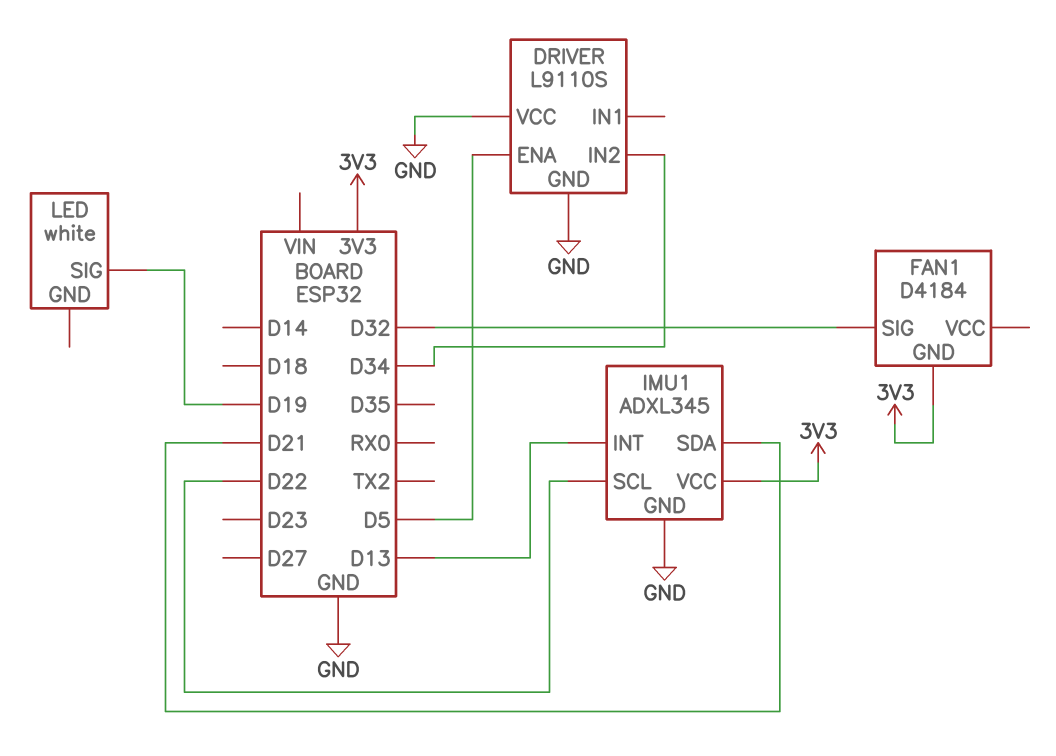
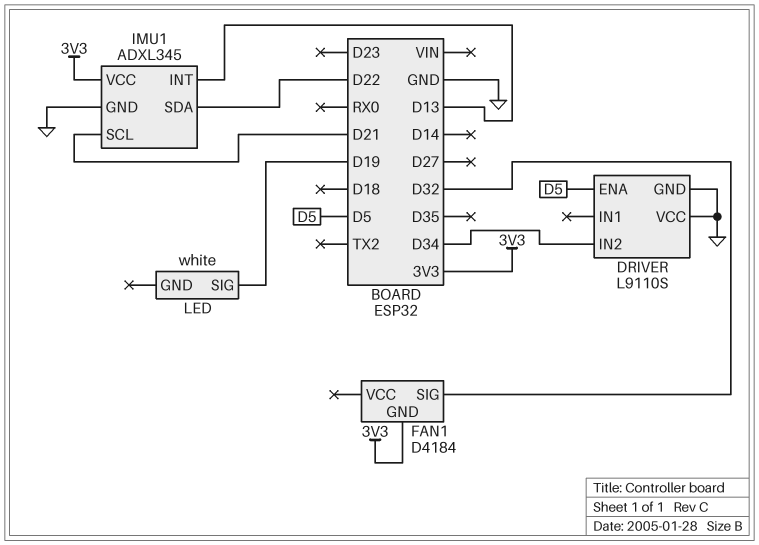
IMU1 pin SCL: D22 -> D21
IMU1 pin SDA: D21 -> D22

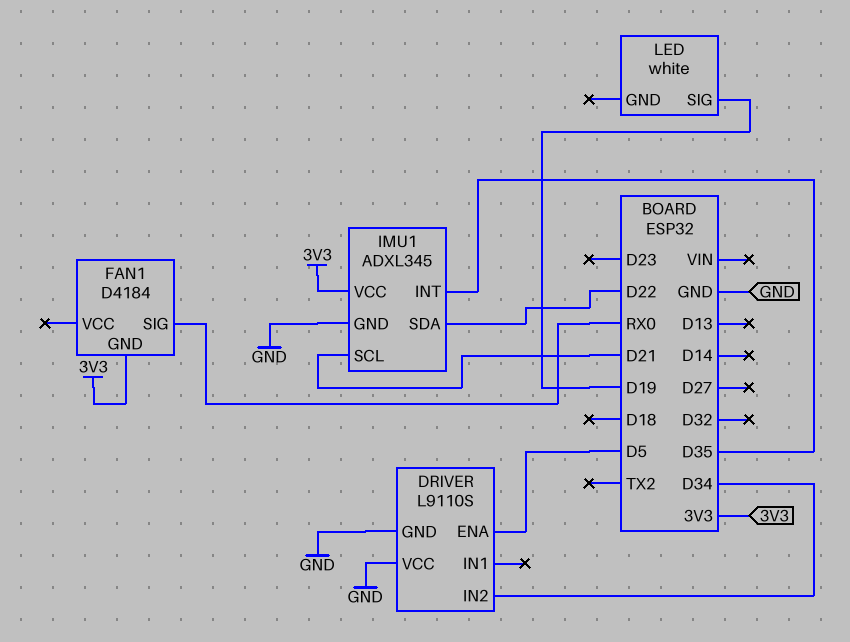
FAN1 pin SIG: D32 -> RX0
IMU1 pin INT: D13 -> D35

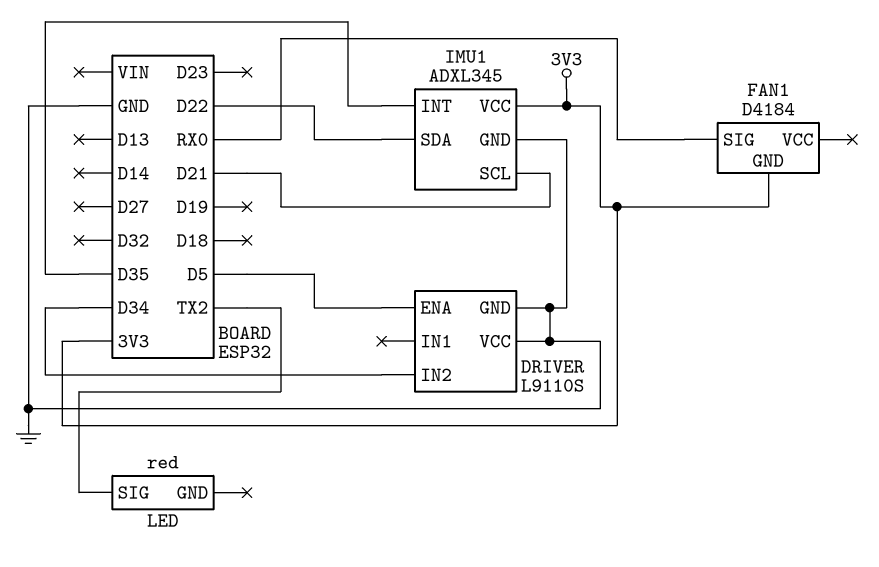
LED: white -> red
LED pin SIG: D19 -> TX2

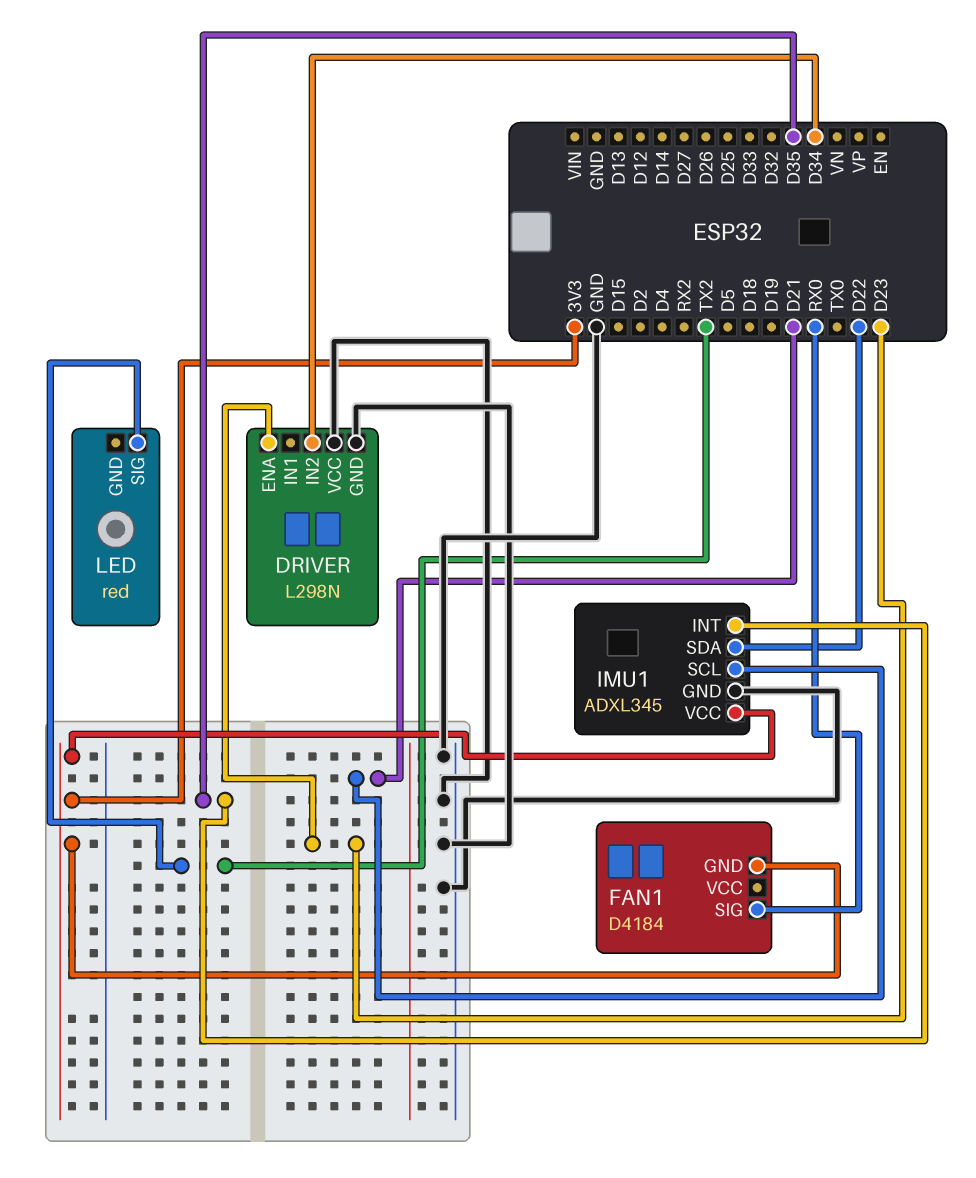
DRIVER: L9110S -> L298N
DRIVER pin ENA: D5 -> D23

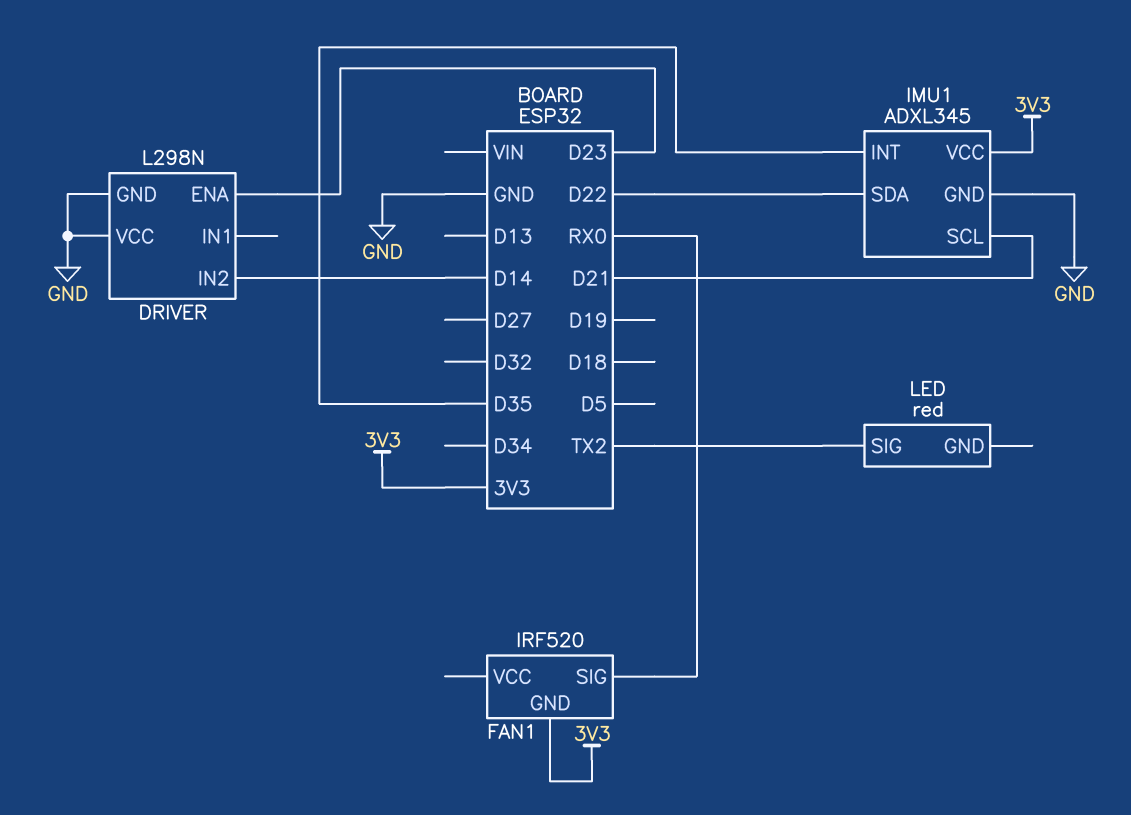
DRIVER pin IN2: D34 -> D14
FAN1: D4184 -> IRF520

